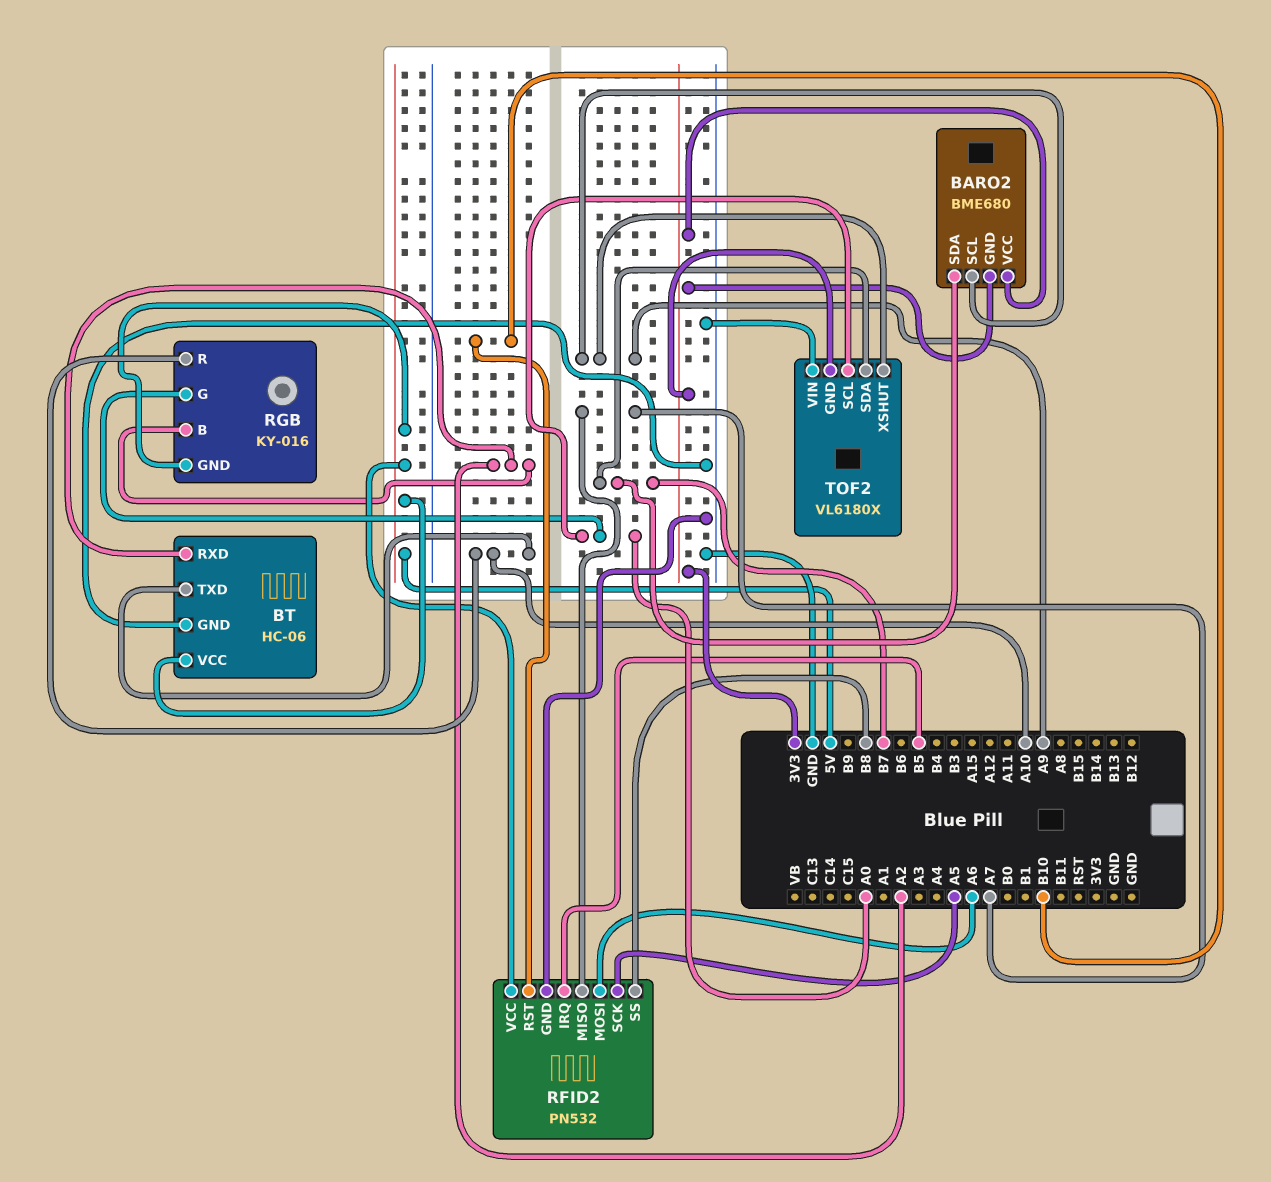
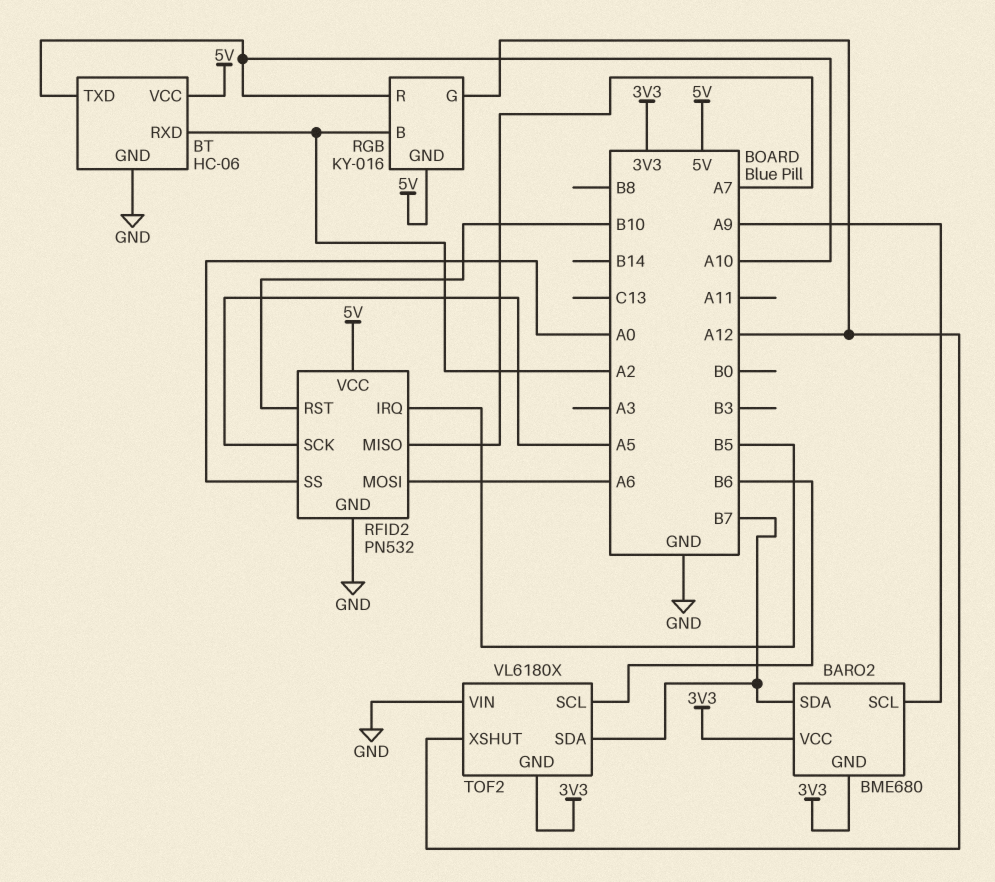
RFID2 pin SS: B8 -> A0
RGB pin G: A0 -> A12
TOF2 pin SCL: A0 -> B6
TOF2 pin XSHUT: A9 -> A12

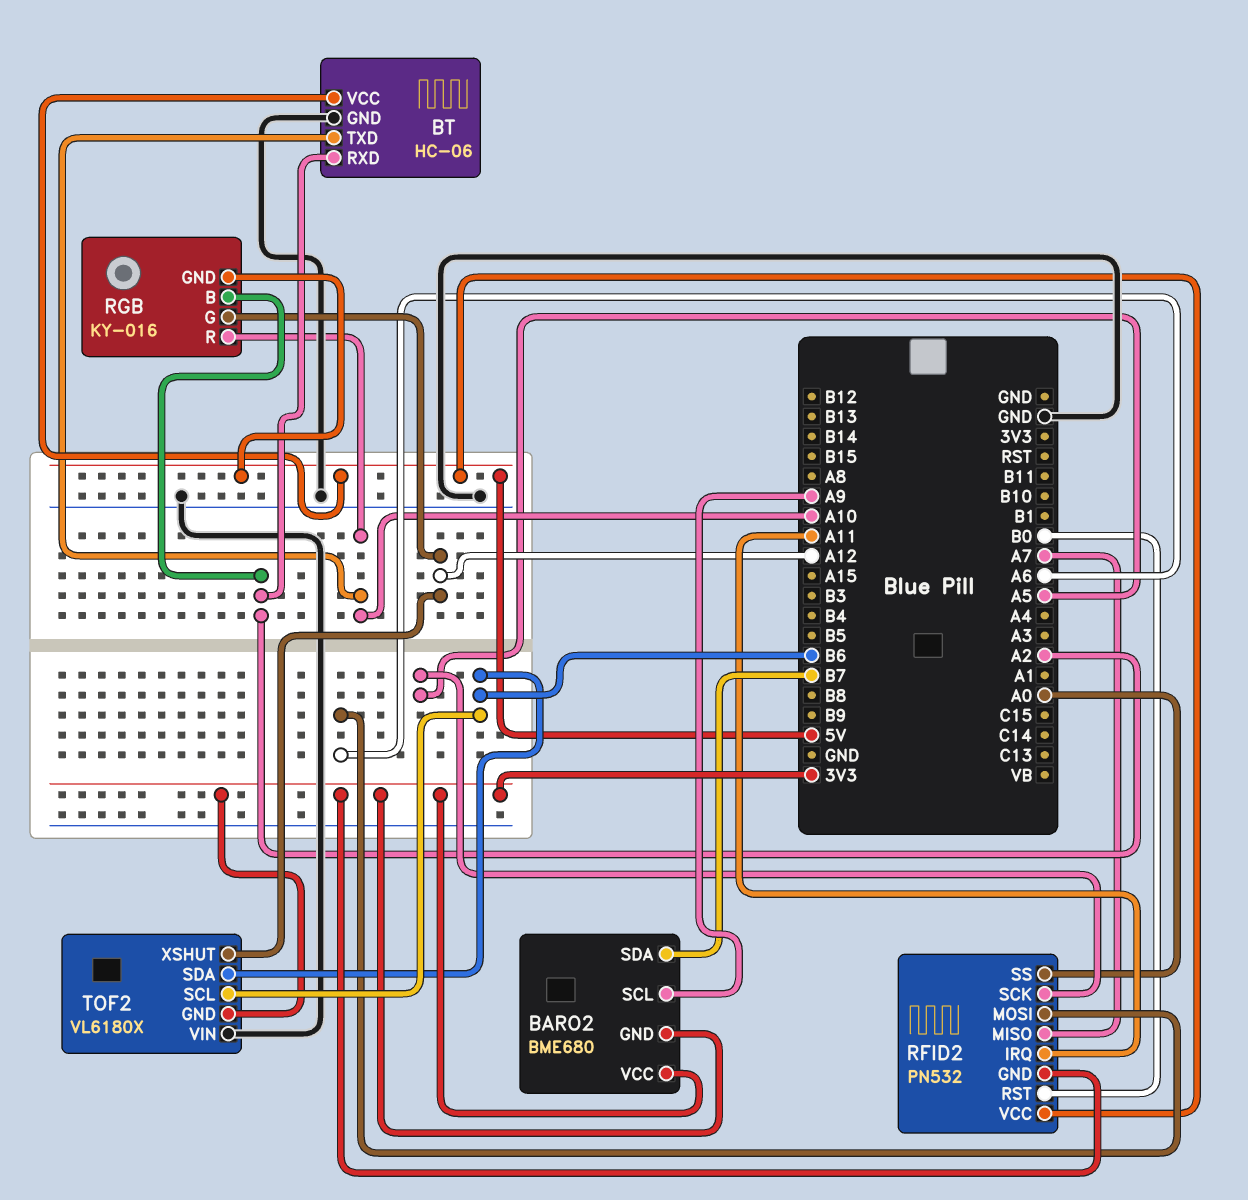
RFID2 pin GND: GND -> 3V3
RFID2 pin IRQ: B5 -> A11
RFID2 pin RST: B10 -> B0
TOF2 pin SDA: B7 -> B6

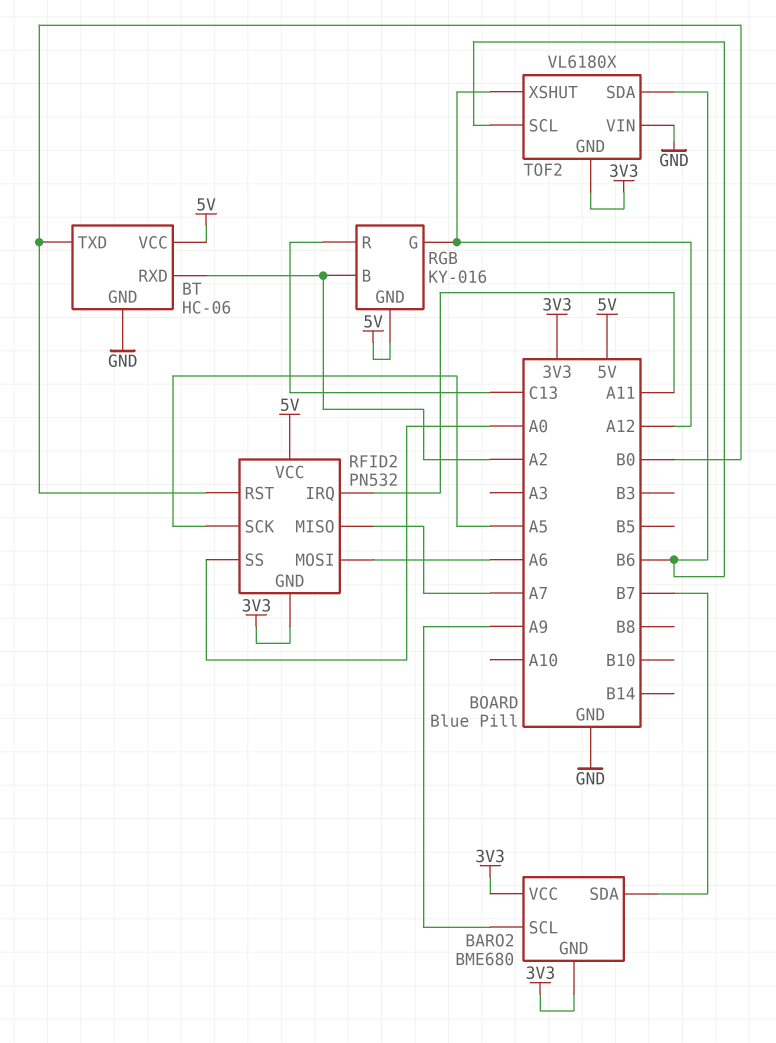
BT pin TXD: A10 -> B0
RGB pin R: A10 -> C13

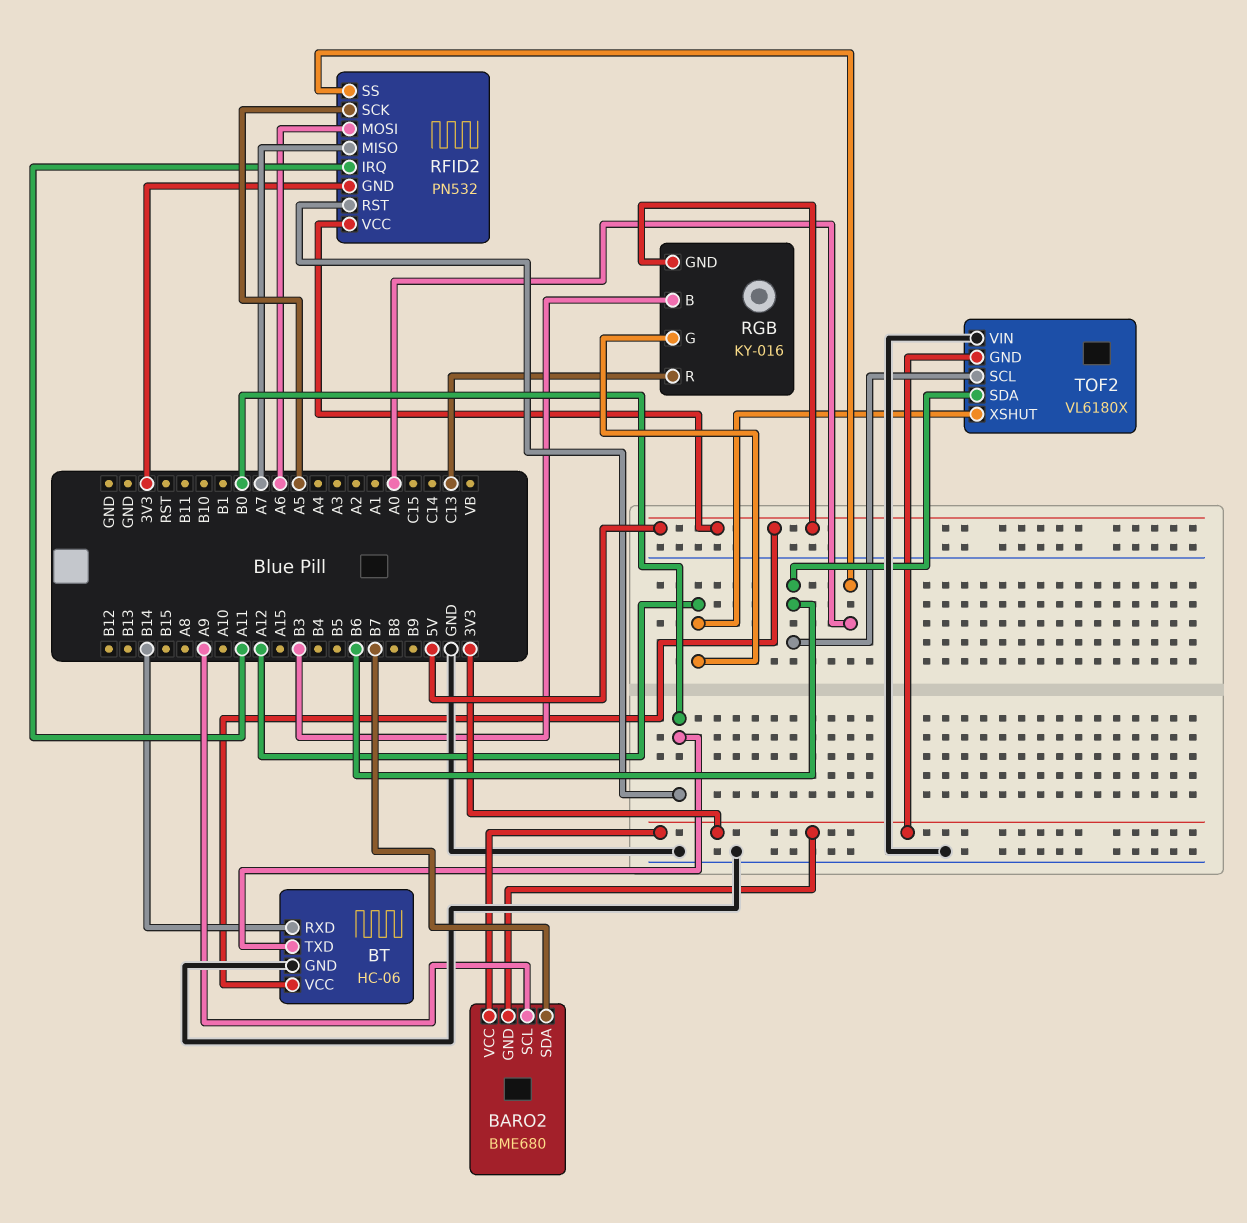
BT pin RXD: A2 -> B14
RGB pin B: A2 -> B3

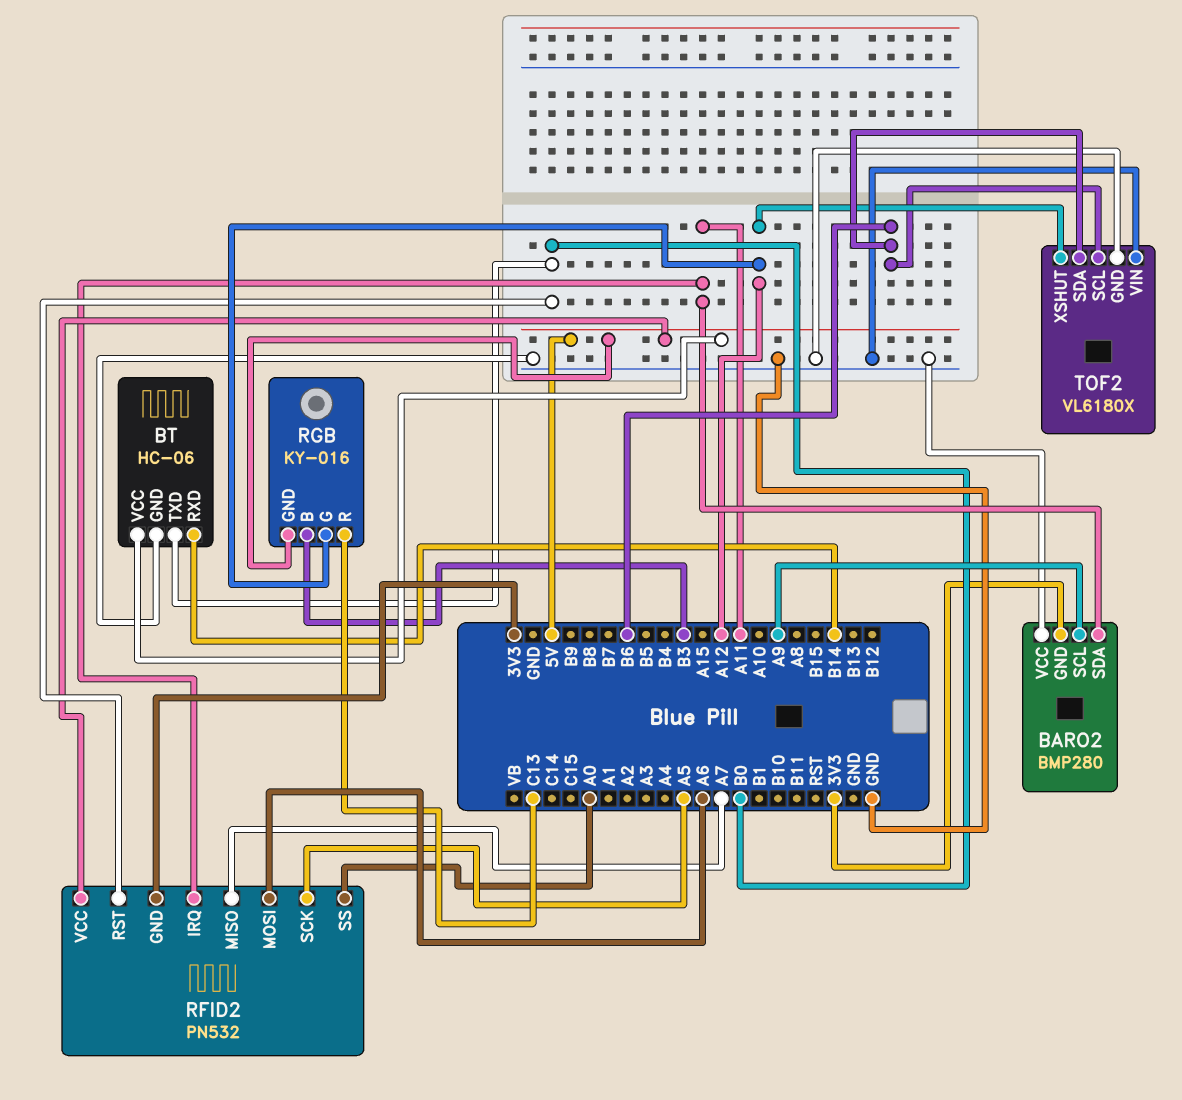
BARO2: BME680 -> BMP280
BARO2 pin SDA: B7 -> A11
BARO2 pin VCC: 3V3 -> GND
TOF2 pin GND: 3V3 -> GND

